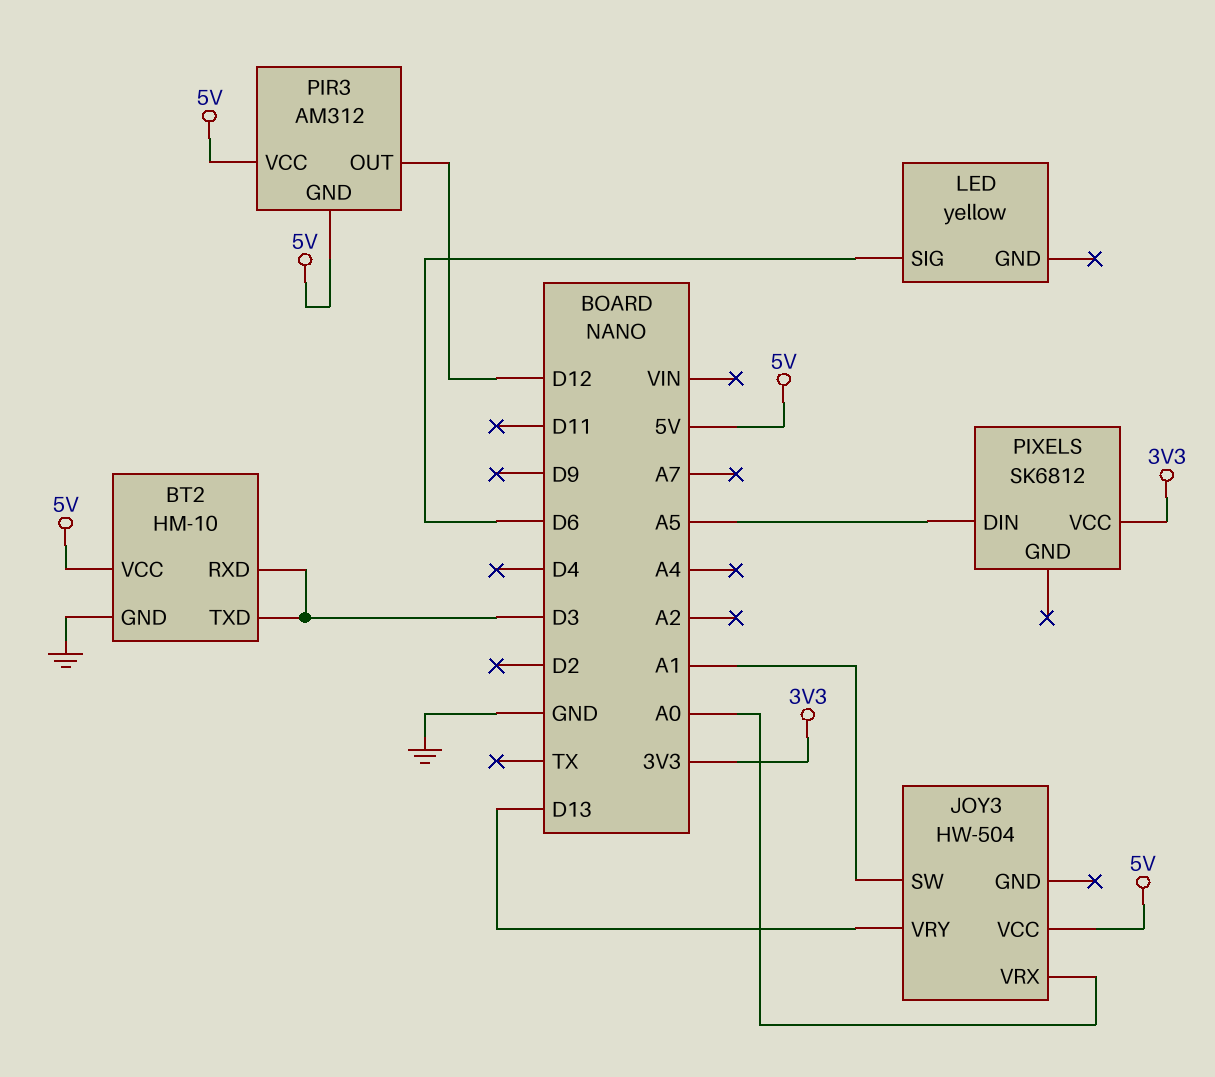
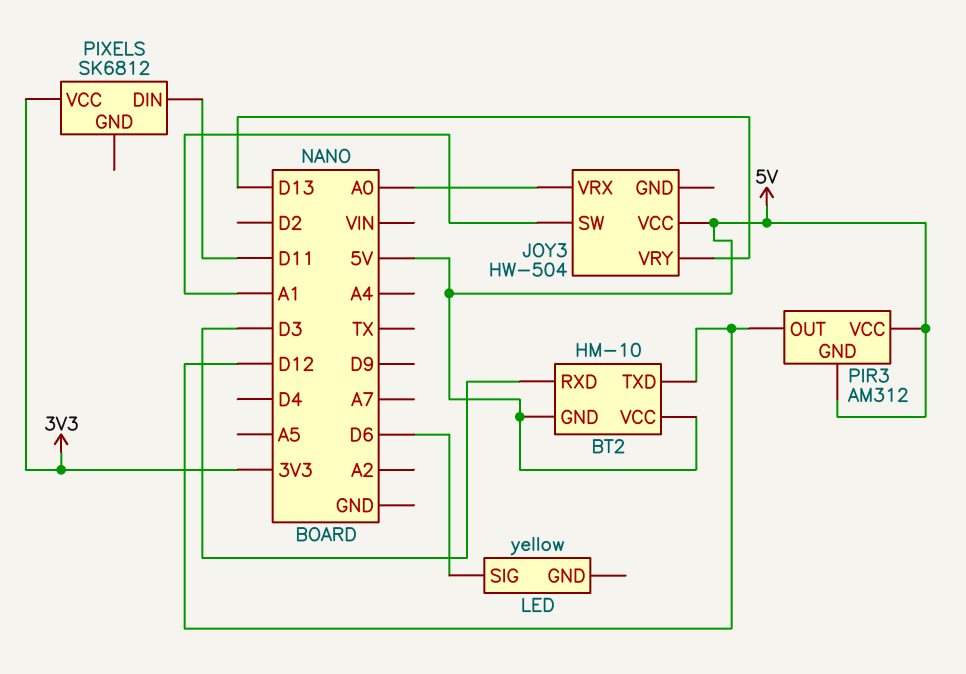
BT2 pin GND: GND -> 5V
BT2 pin TXD: D3 -> D12
PIXELS pin DIN: A5 -> D11

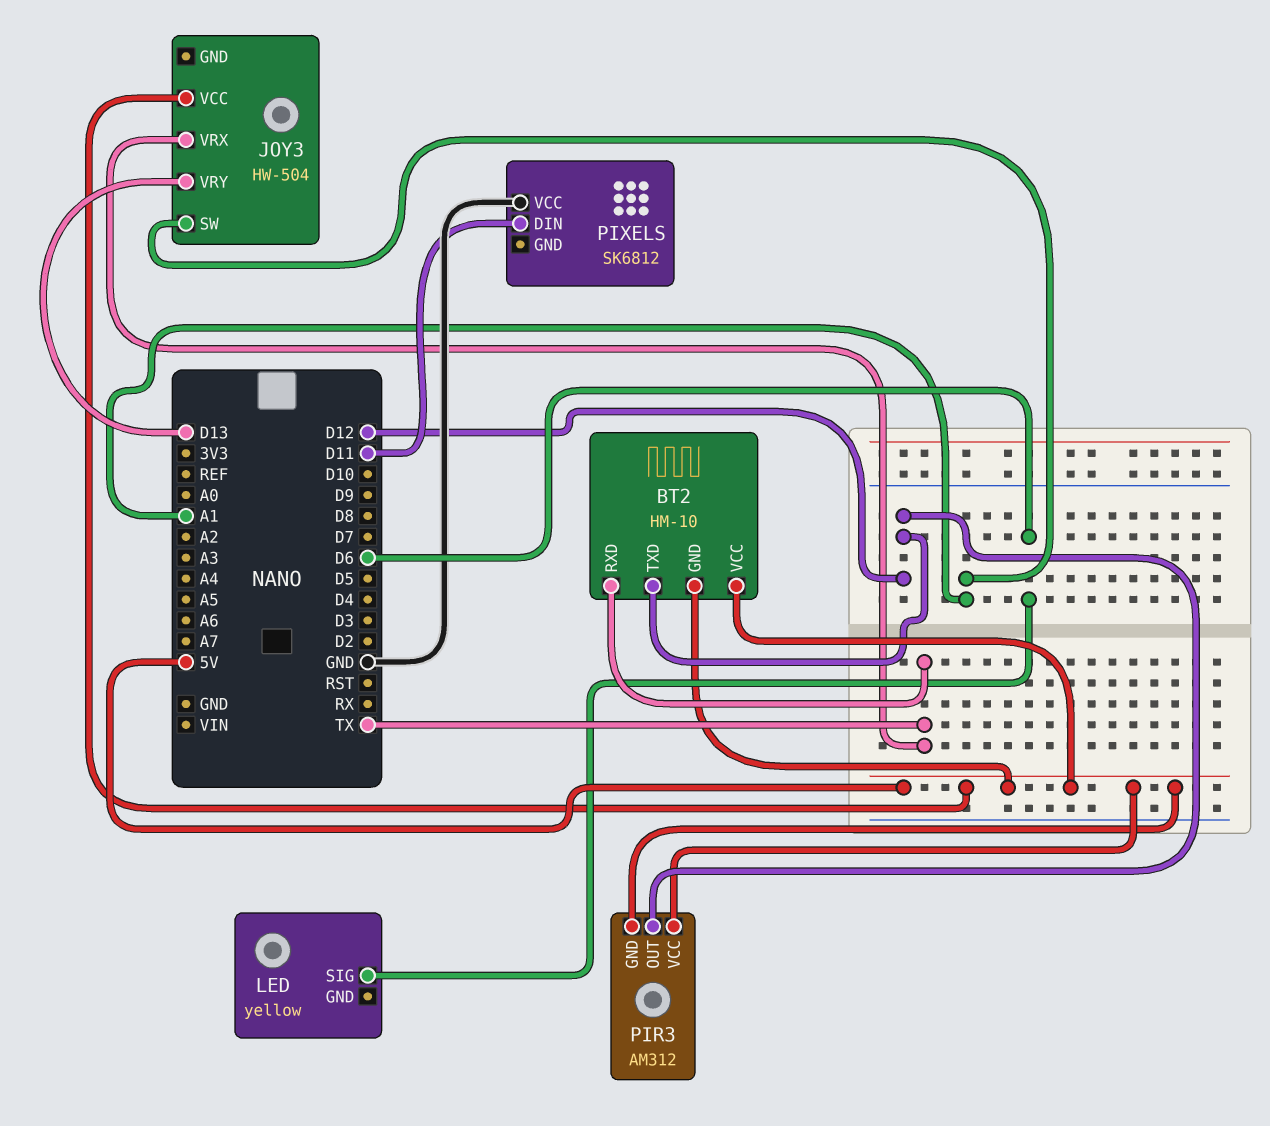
BT2 pin RXD: D3 -> TX
JOY3 pin VRX: A0 -> TX
PIXELS pin VCC: 3V3 -> GND

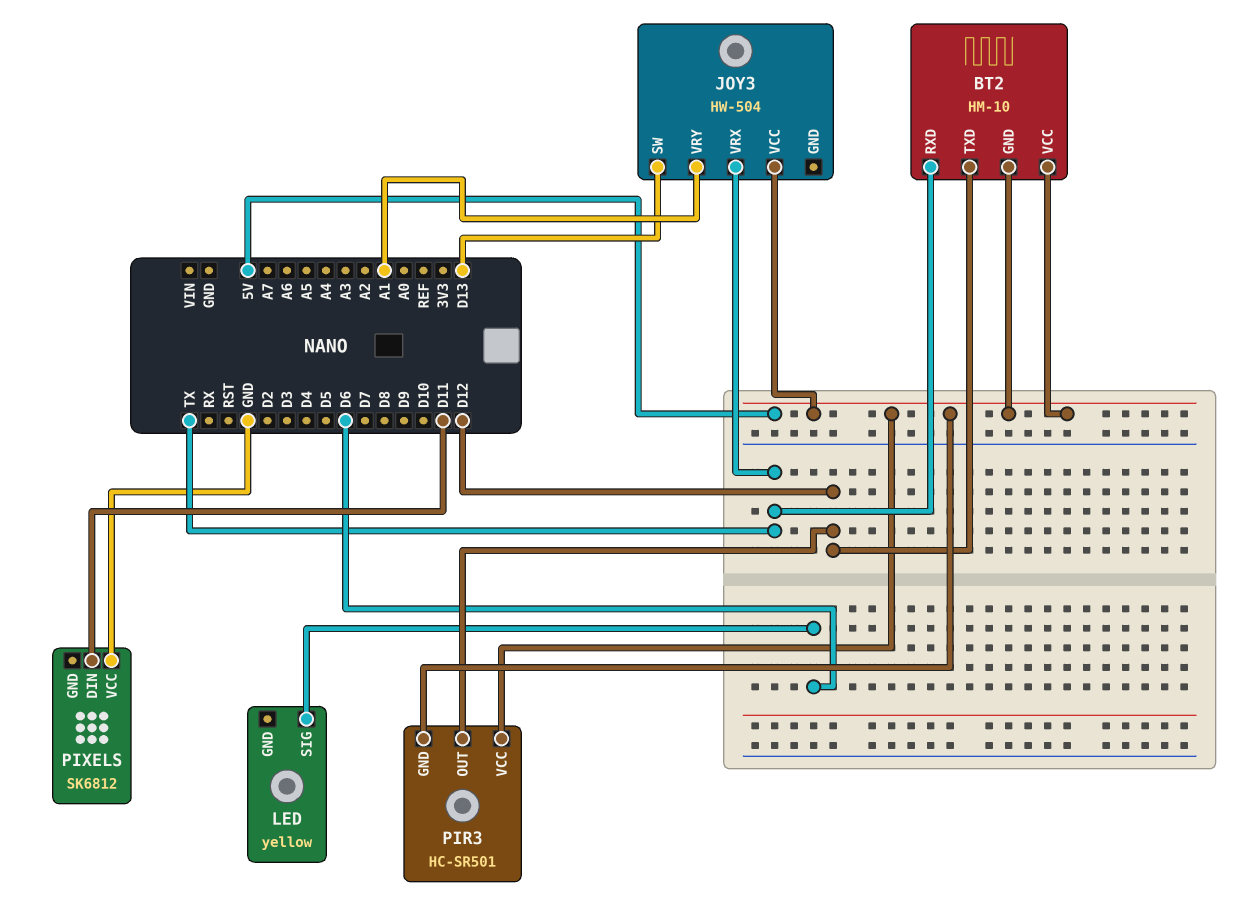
JOY3 pin SW: A1 -> D13
JOY3 pin VRY: D13 -> A1
PIR3: AM312 -> HC-SR501

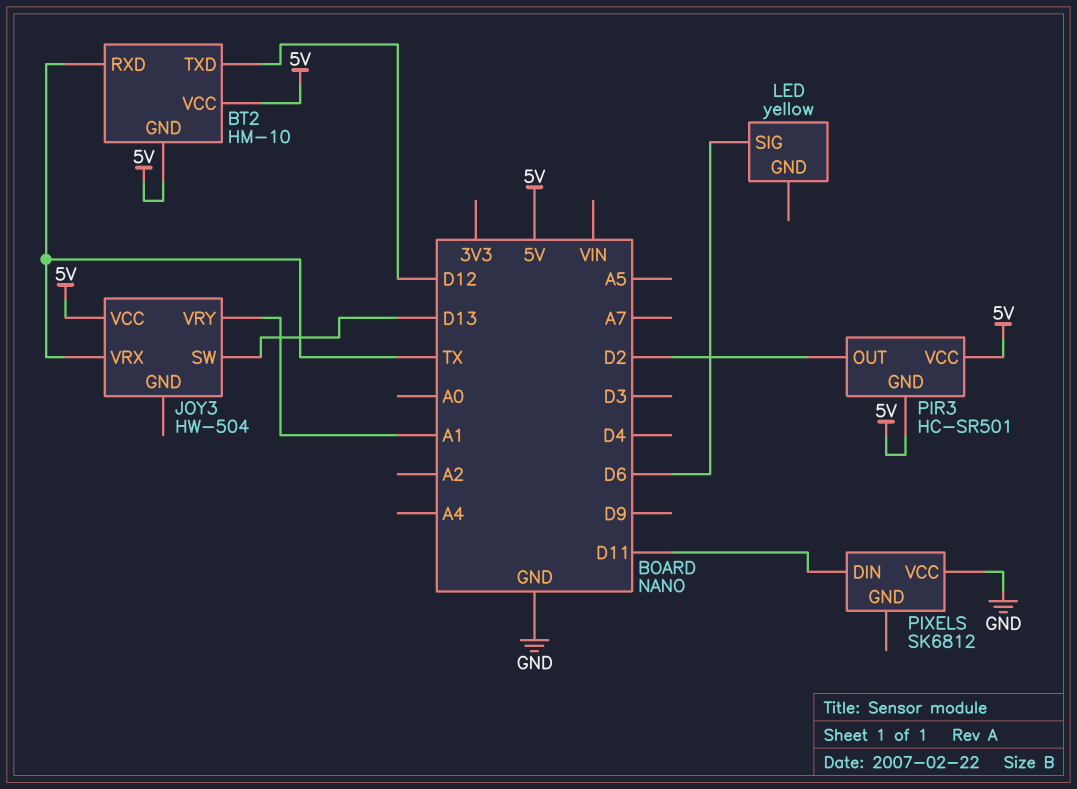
PIR3 pin OUT: D12 -> D2

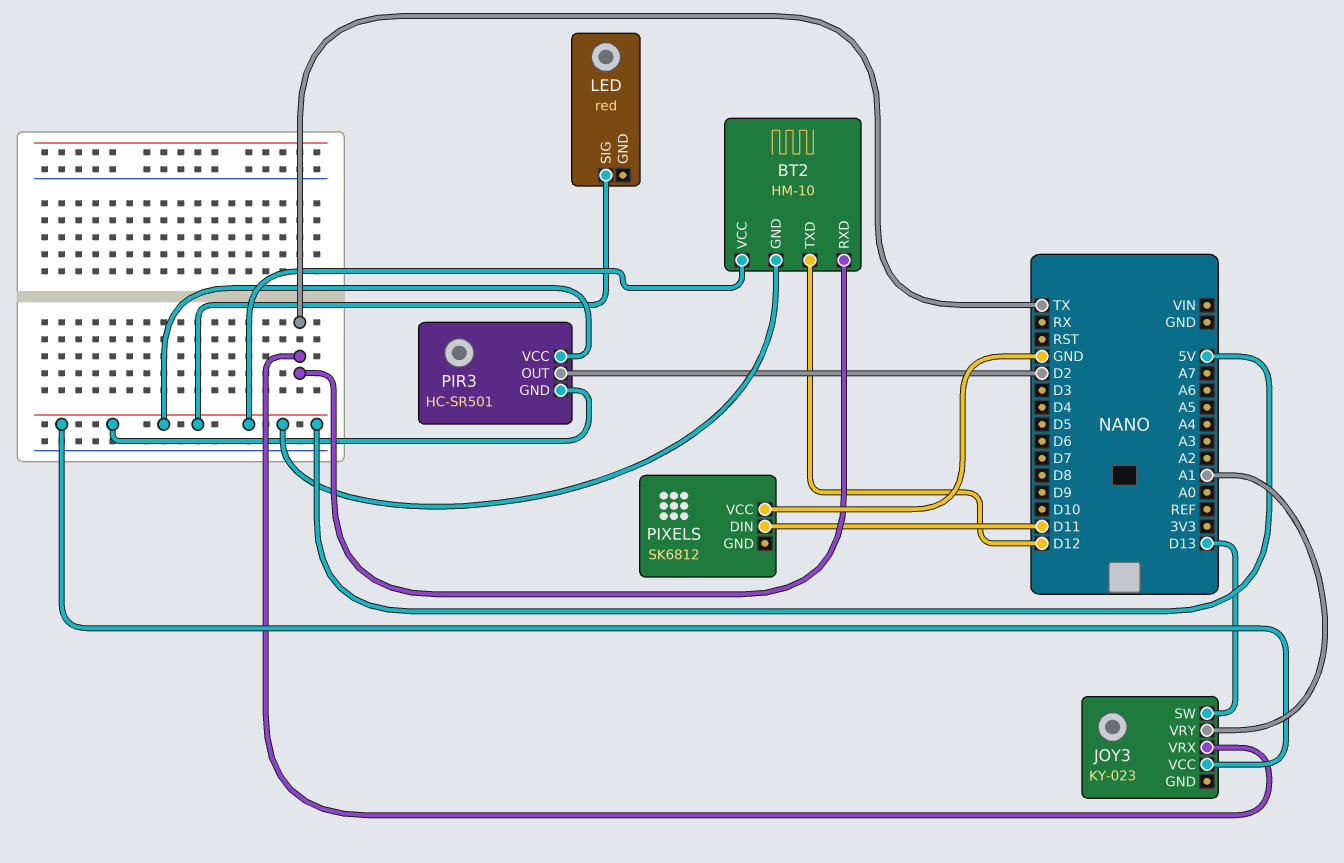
JOY3: HW-504 -> KY-023
LED: yellow -> red
LED pin SIG: D6 -> 5V

